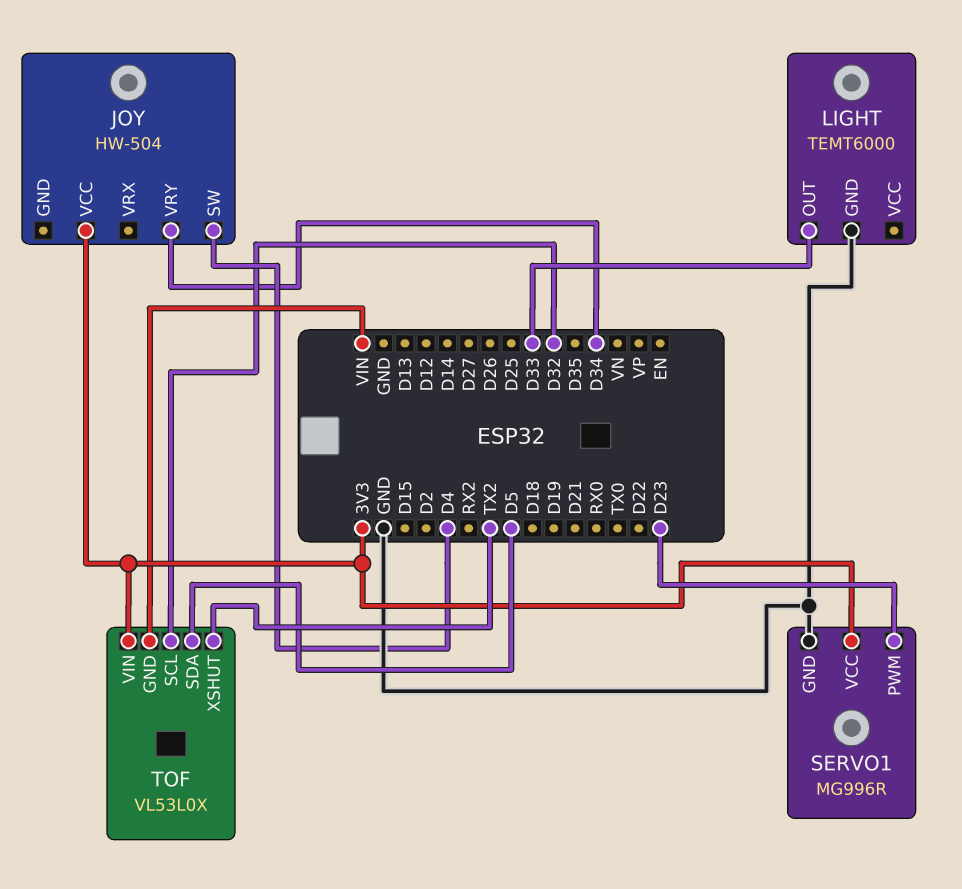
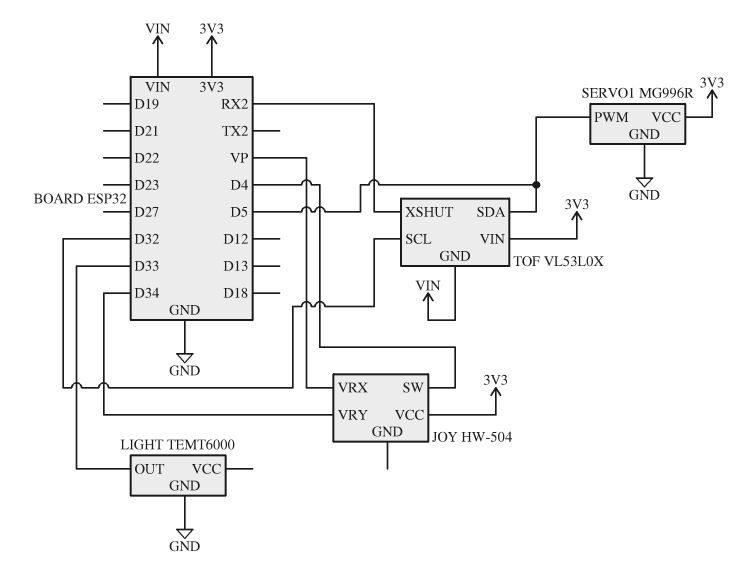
JOY pin VRX: none -> VP
SERVO1 pin PWM: D23 -> D5
TOF pin XSHUT: TX2 -> RX2

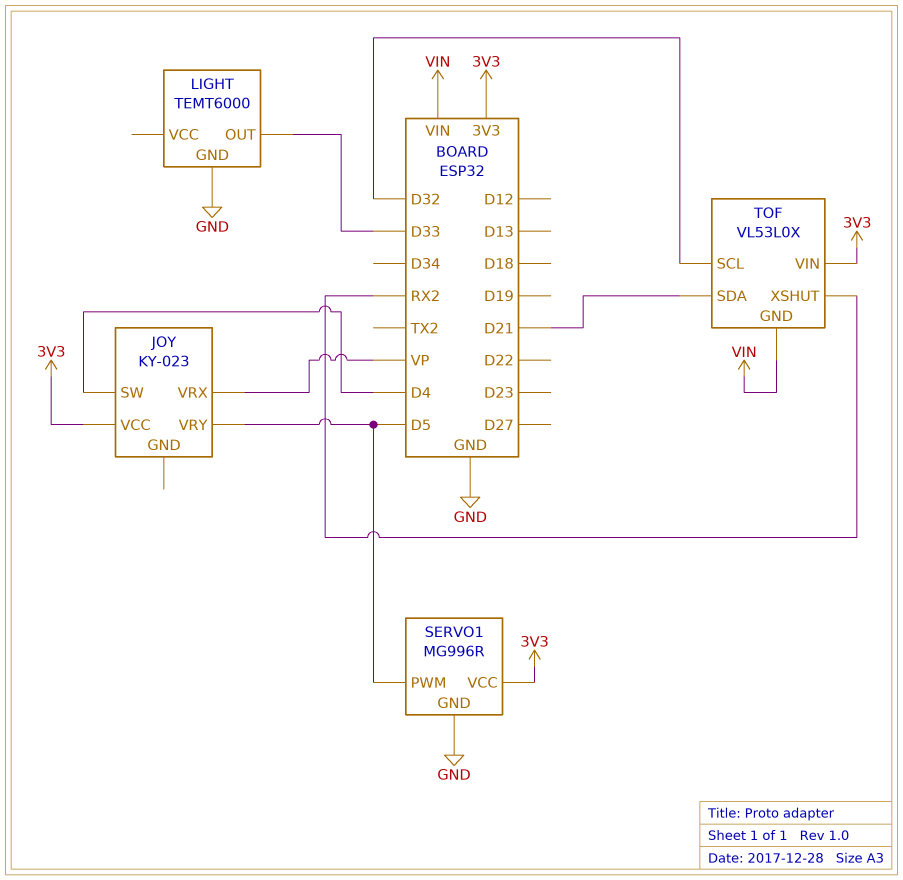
JOY: HW-504 -> KY-023
JOY pin VRY: D34 -> D5
TOF pin SDA: D5 -> D21

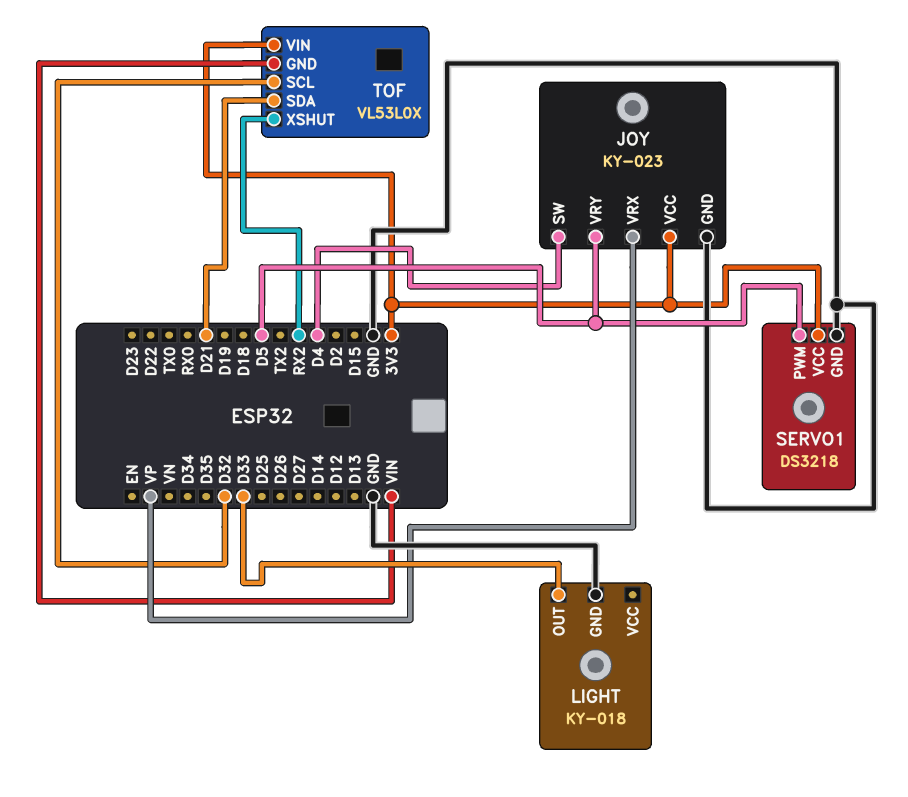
JOY pin GND: none -> GND
LIGHT: TEMT6000 -> KY-018
SERVO1: MG996R -> DS3218

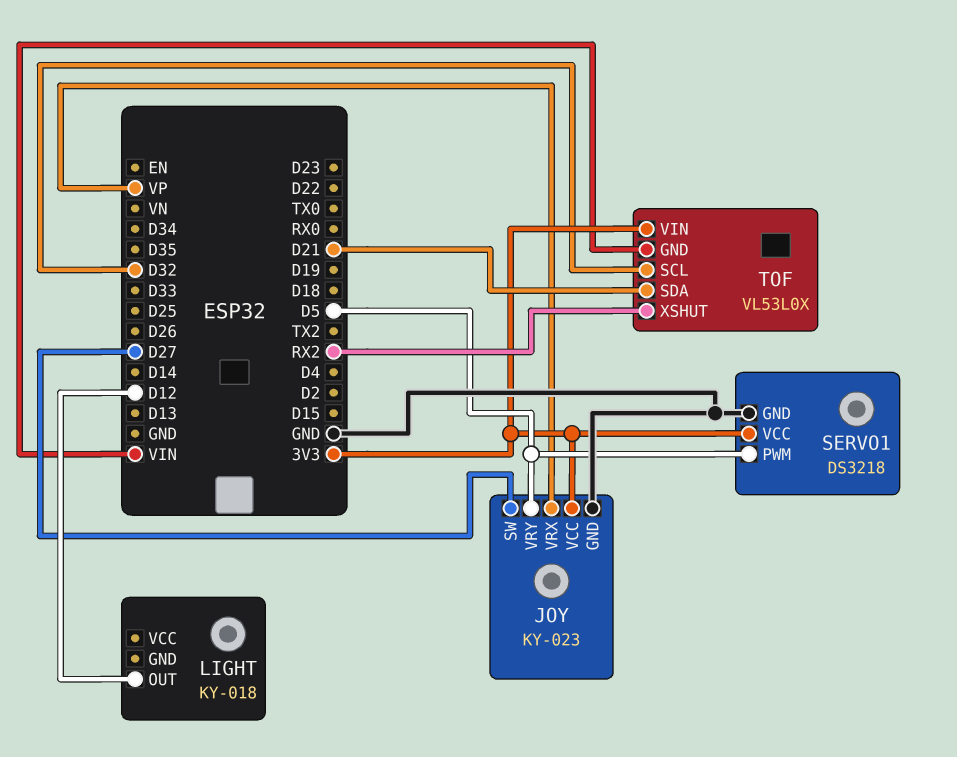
JOY pin SW: D4 -> D27
LIGHT pin GND: GND -> none
LIGHT pin OUT: D33 -> D12

